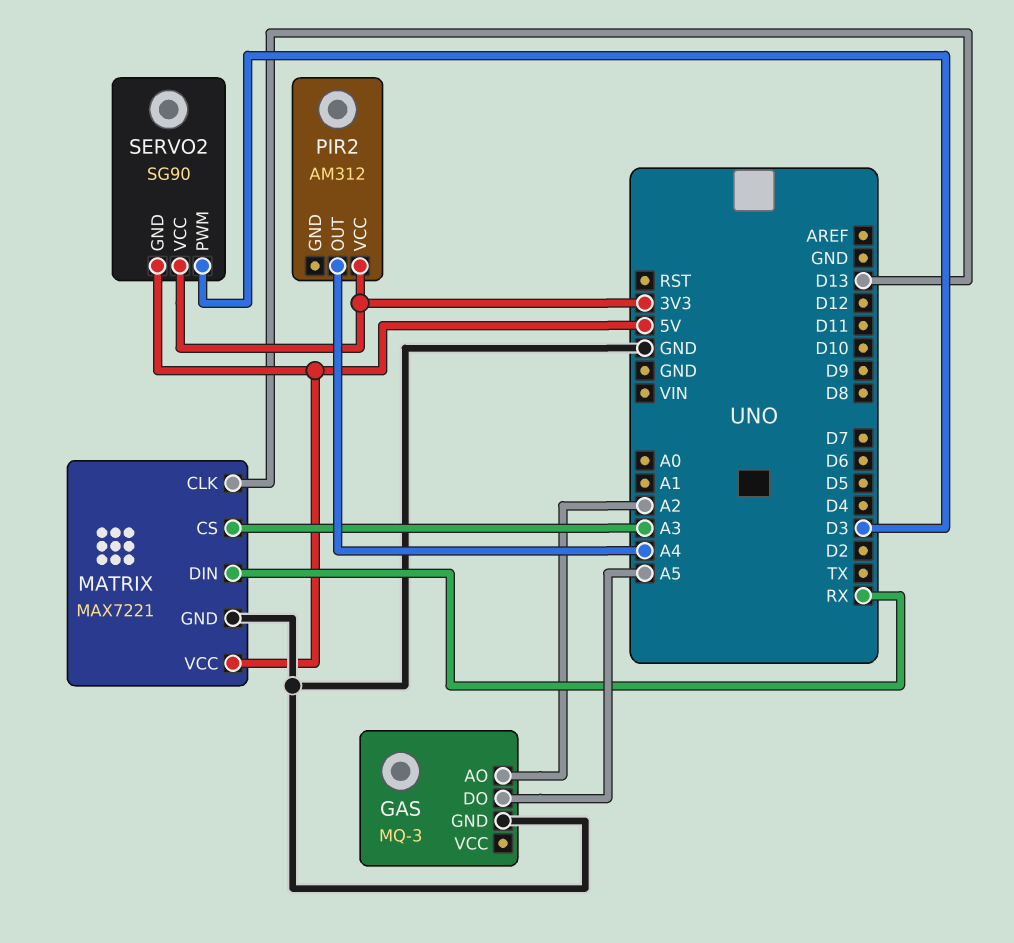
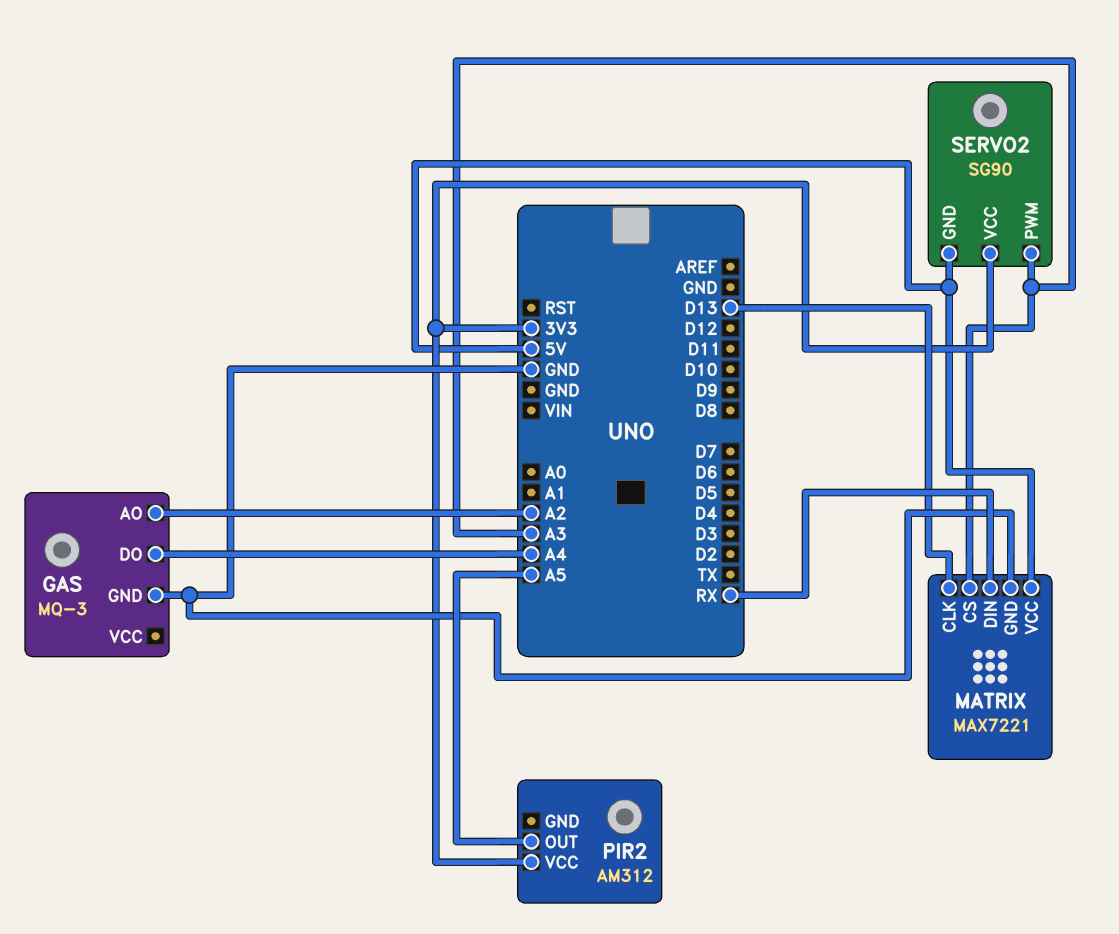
GAS pin DO: A5 -> A4
PIR2 pin OUT: A4 -> A5
SERVO2 pin PWM: D3 -> A3

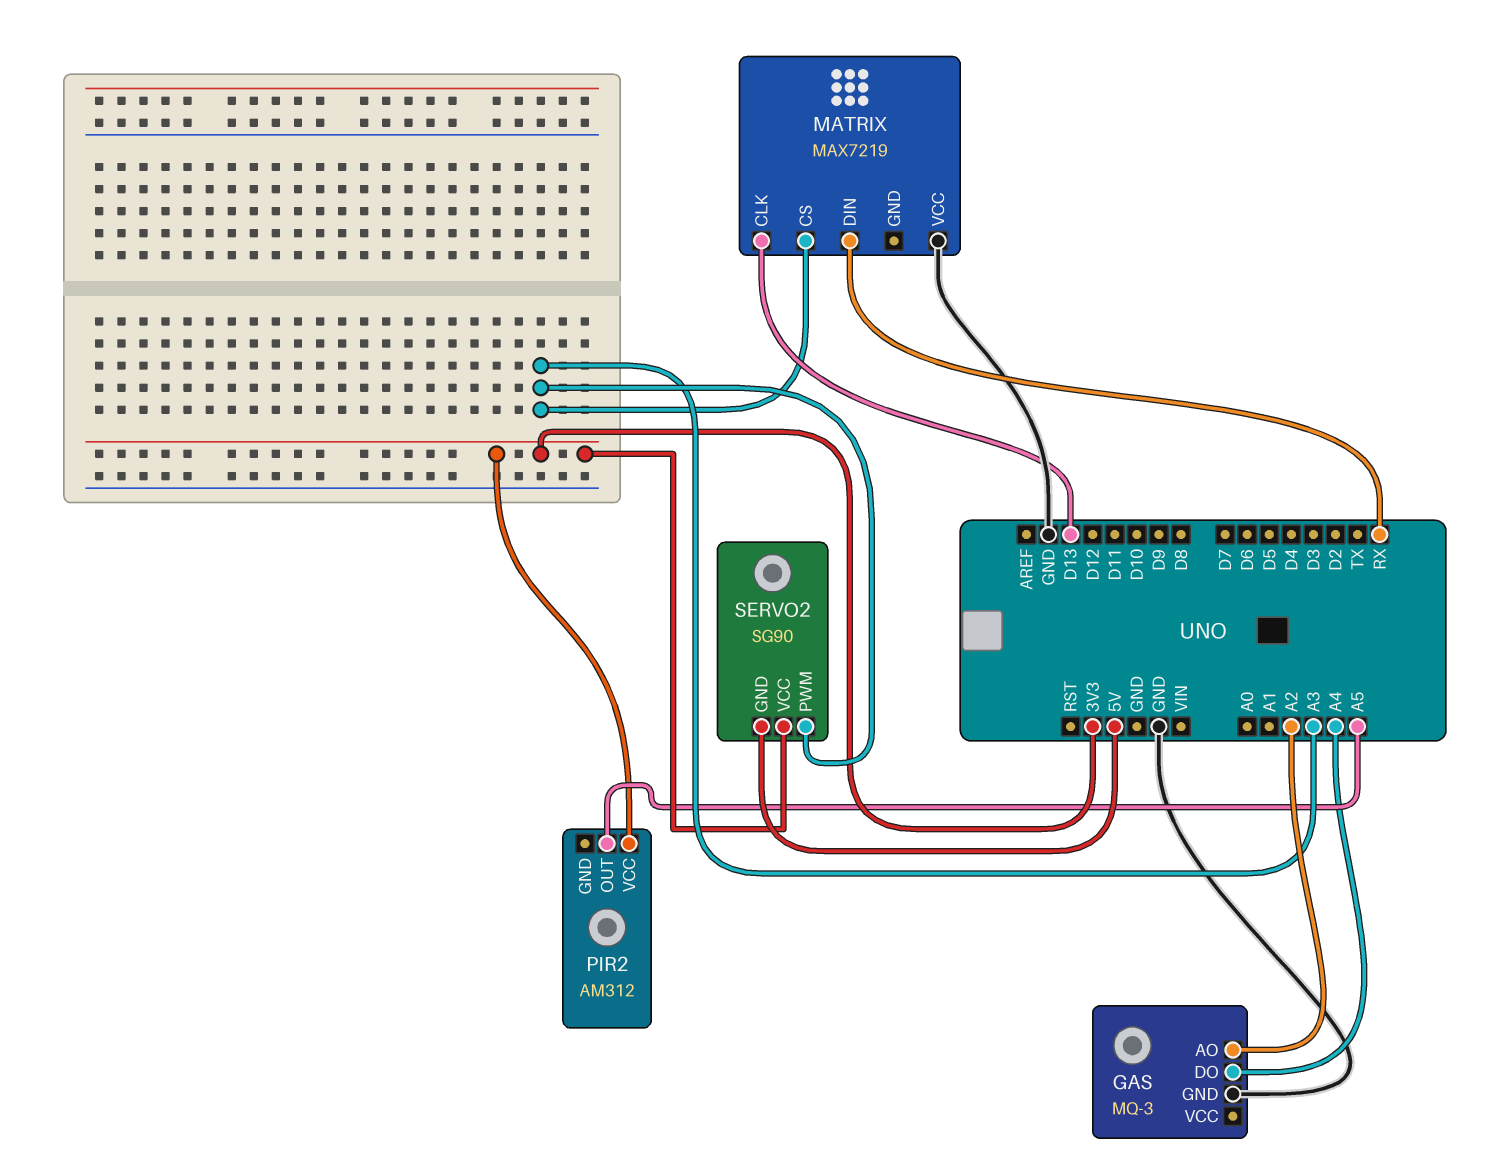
MATRIX: MAX7221 -> MAX7219
MATRIX pin GND: GND -> none
MATRIX pin VCC: 5V -> GND

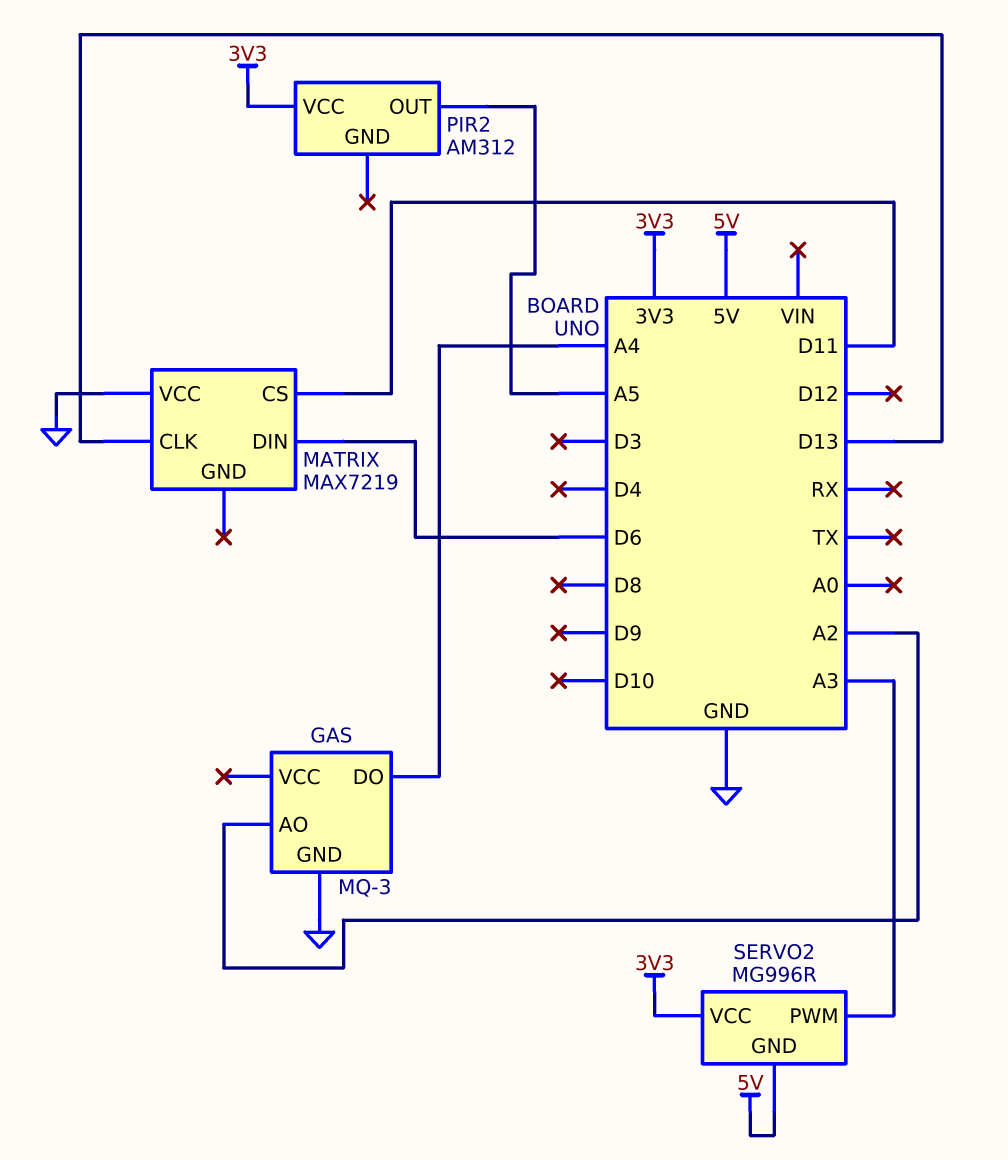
MATRIX pin CS: A3 -> D11
MATRIX pin DIN: RX -> D6
SERVO2: SG90 -> MG996R

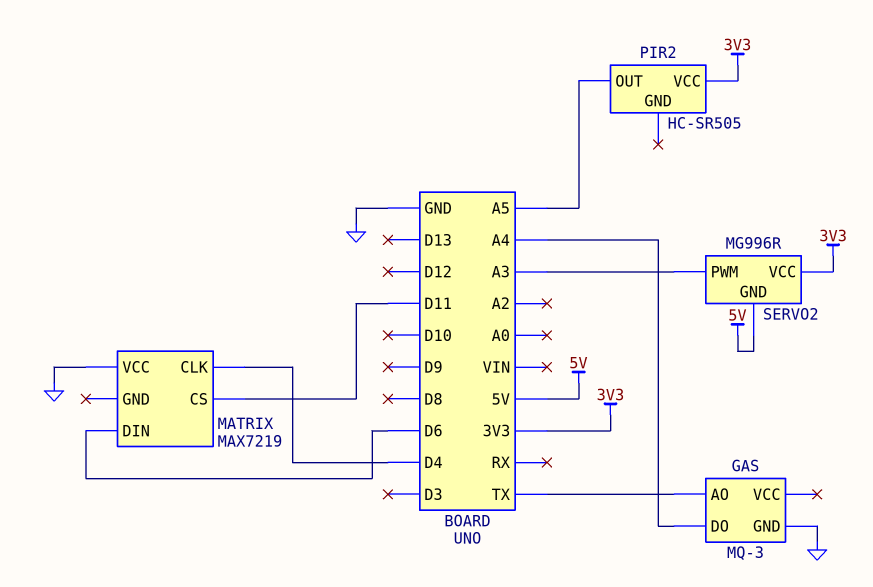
GAS pin AO: A2 -> TX
MATRIX pin CLK: D13 -> D4
PIR2: AM312 -> HC-SR505

